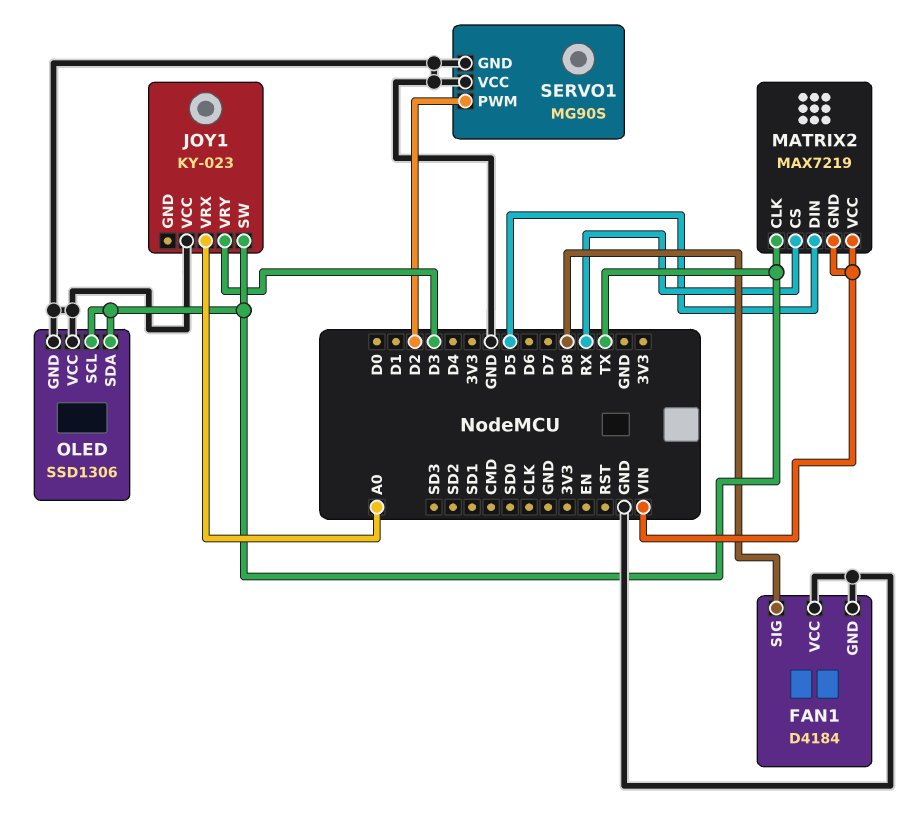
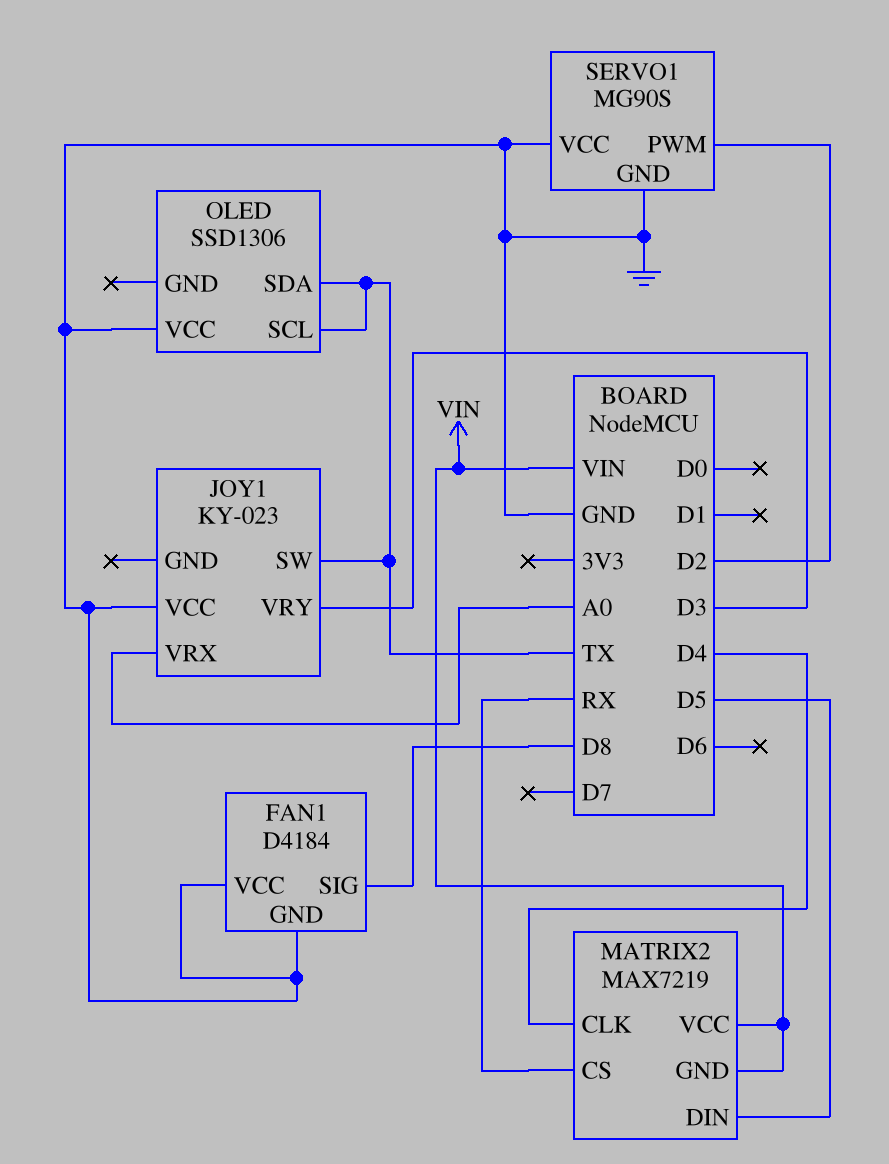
MATRIX2 pin CLK: TX -> D4
OLED pin GND: GND -> none

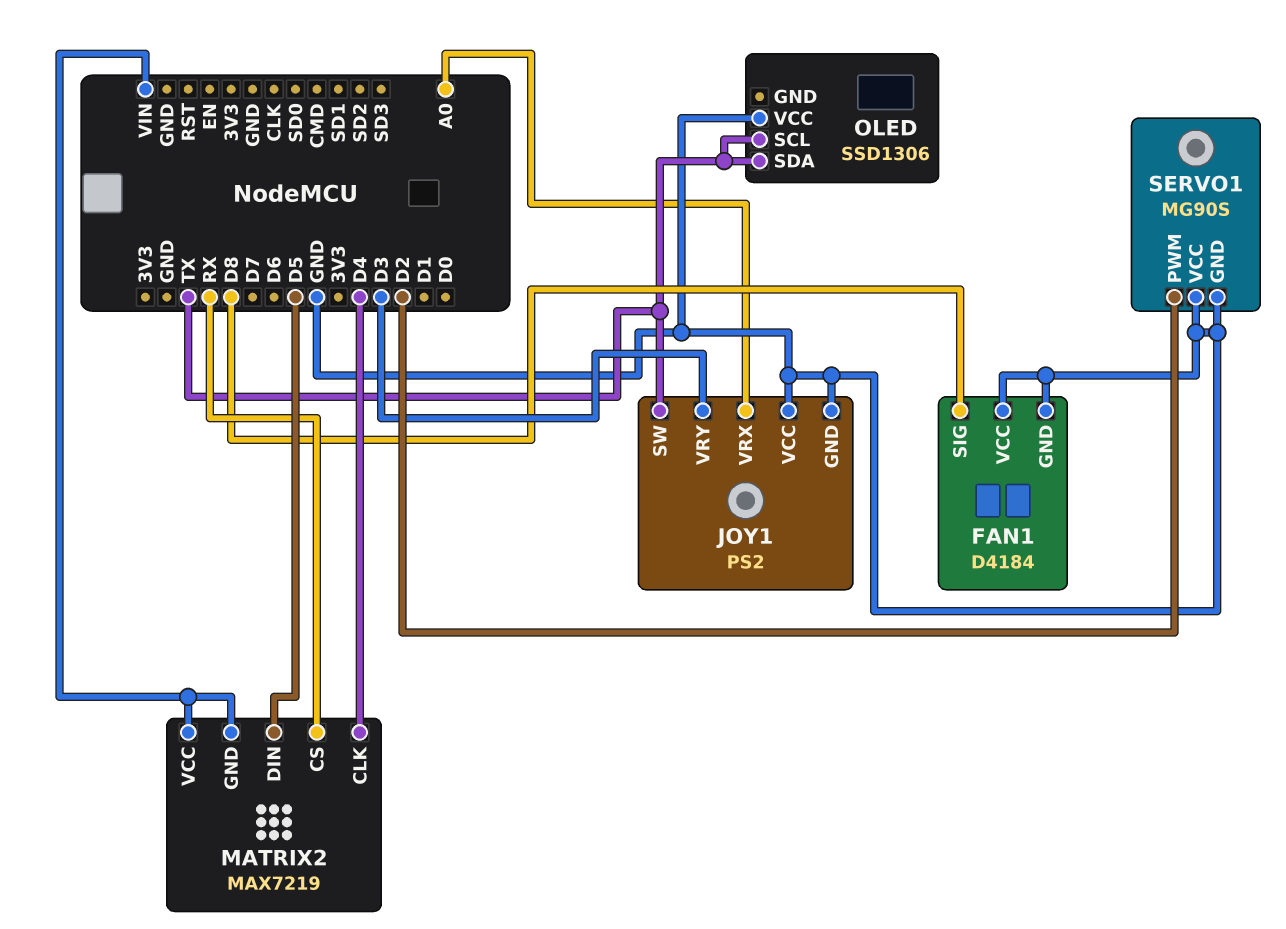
JOY1: KY-023 -> PS2
JOY1 pin GND: none -> GND

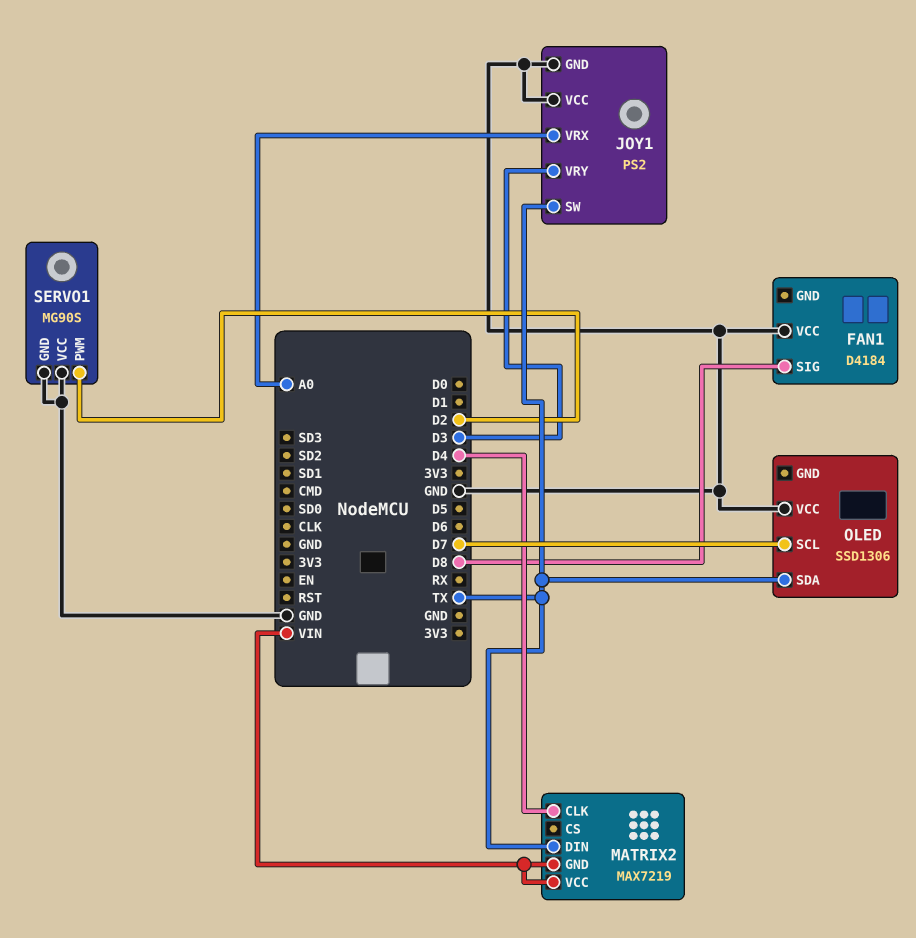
FAN1 pin GND: GND -> none
MATRIX2 pin CS: RX -> none
MATRIX2 pin DIN: D5 -> TX
OLED pin SCL: TX -> D7

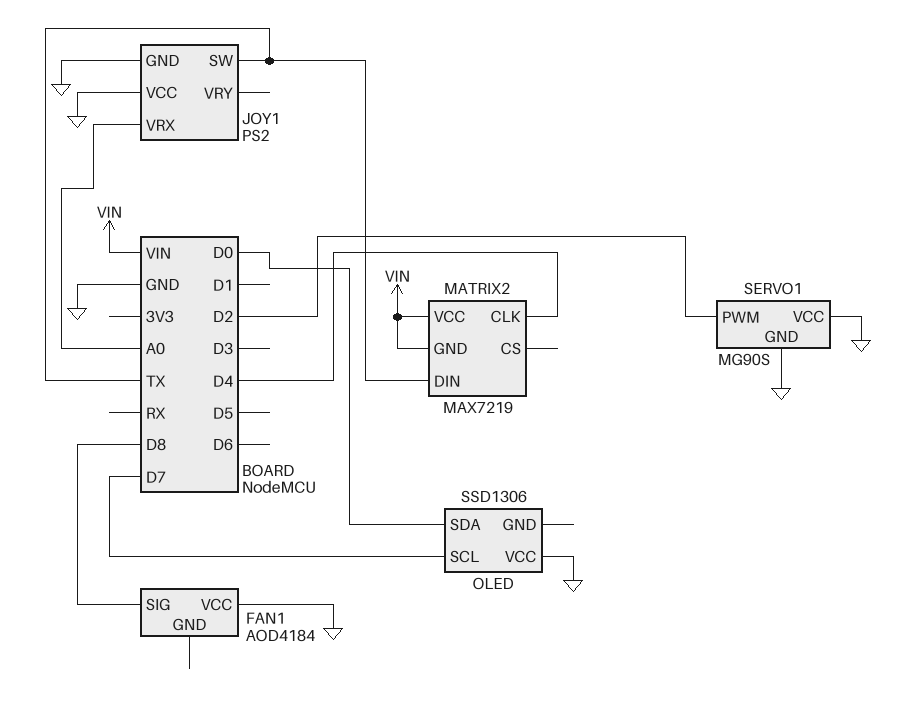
FAN1: D4184 -> AOD4184
JOY1 pin VRY: D3 -> none
OLED pin SDA: TX -> D0

